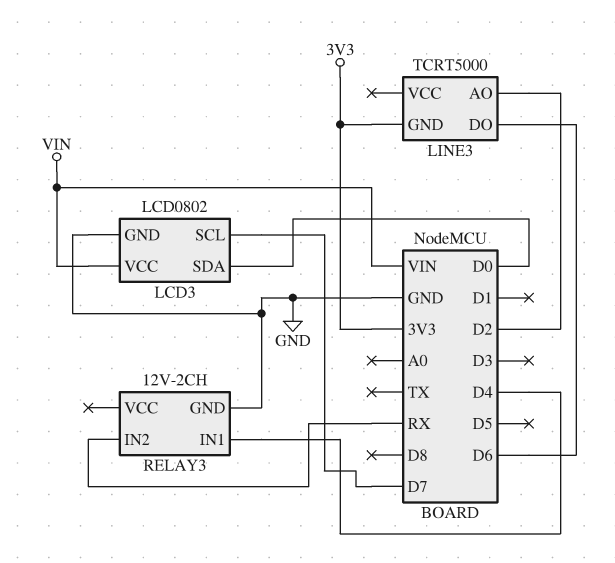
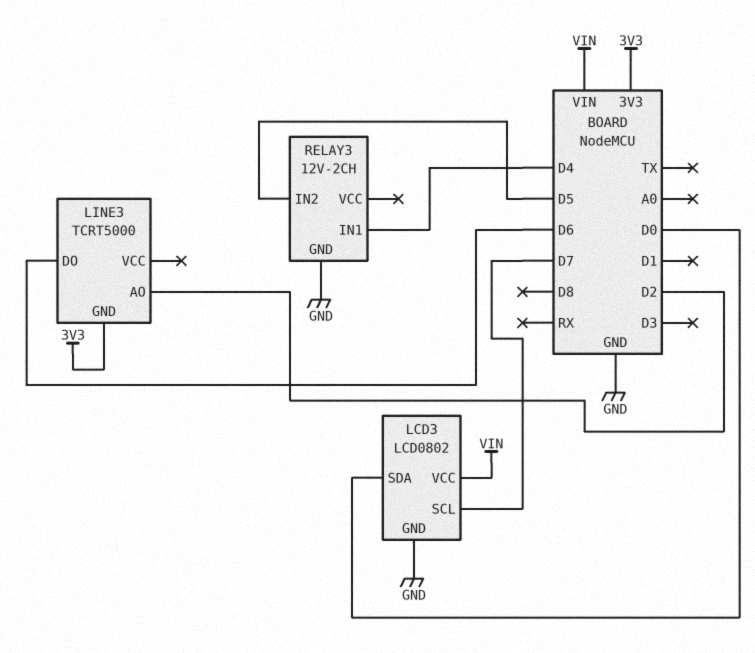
RELAY3 pin IN2: RX -> D5

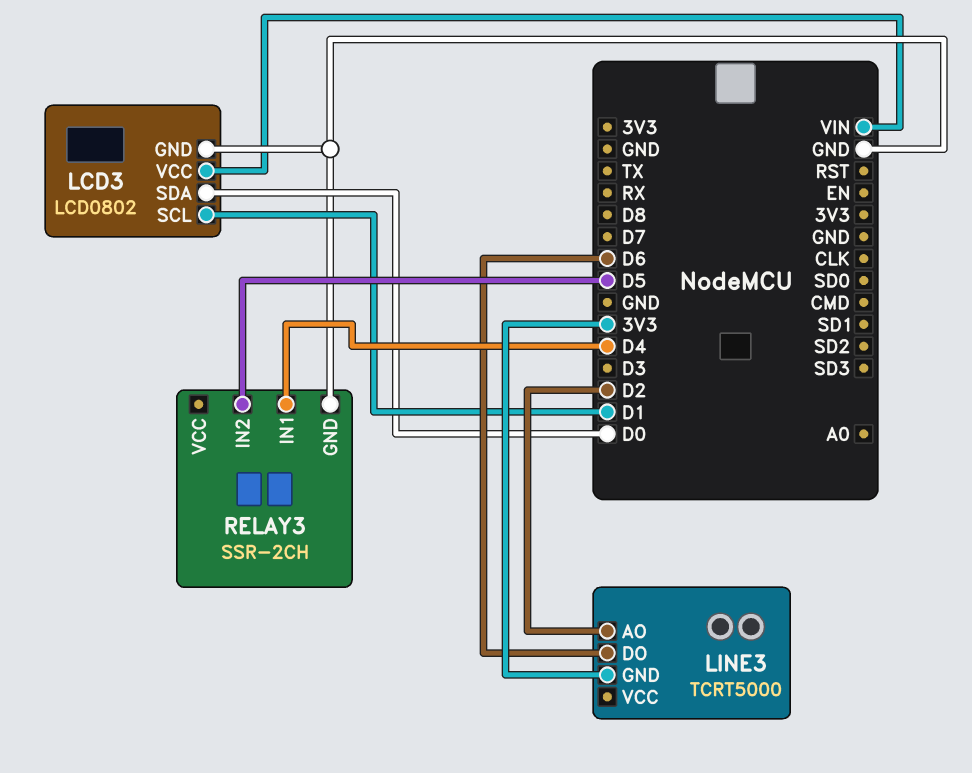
LCD3 pin SCL: D7 -> D1
RELAY3: 12V-2CH -> SSR-2CH

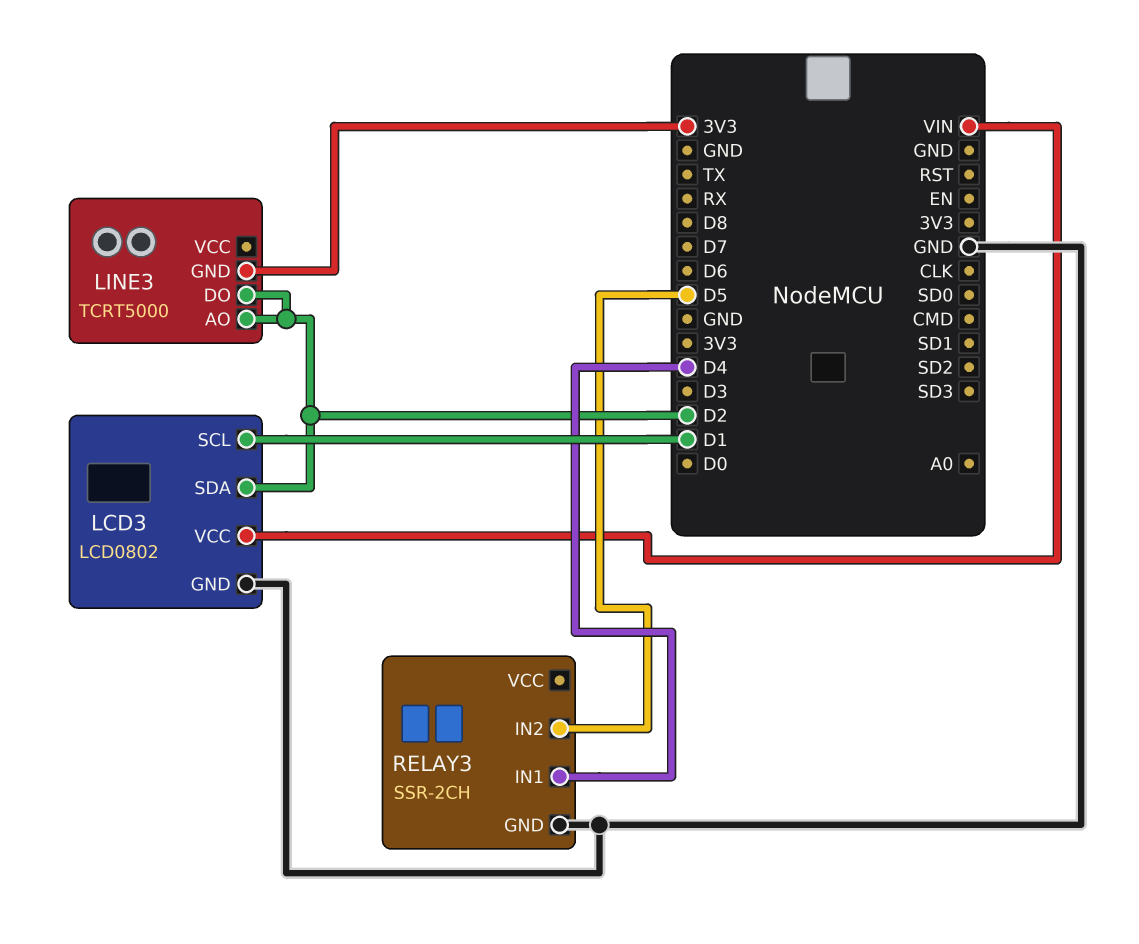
LCD3 pin SDA: D0 -> D2
LINE3 pin DO: D6 -> D2

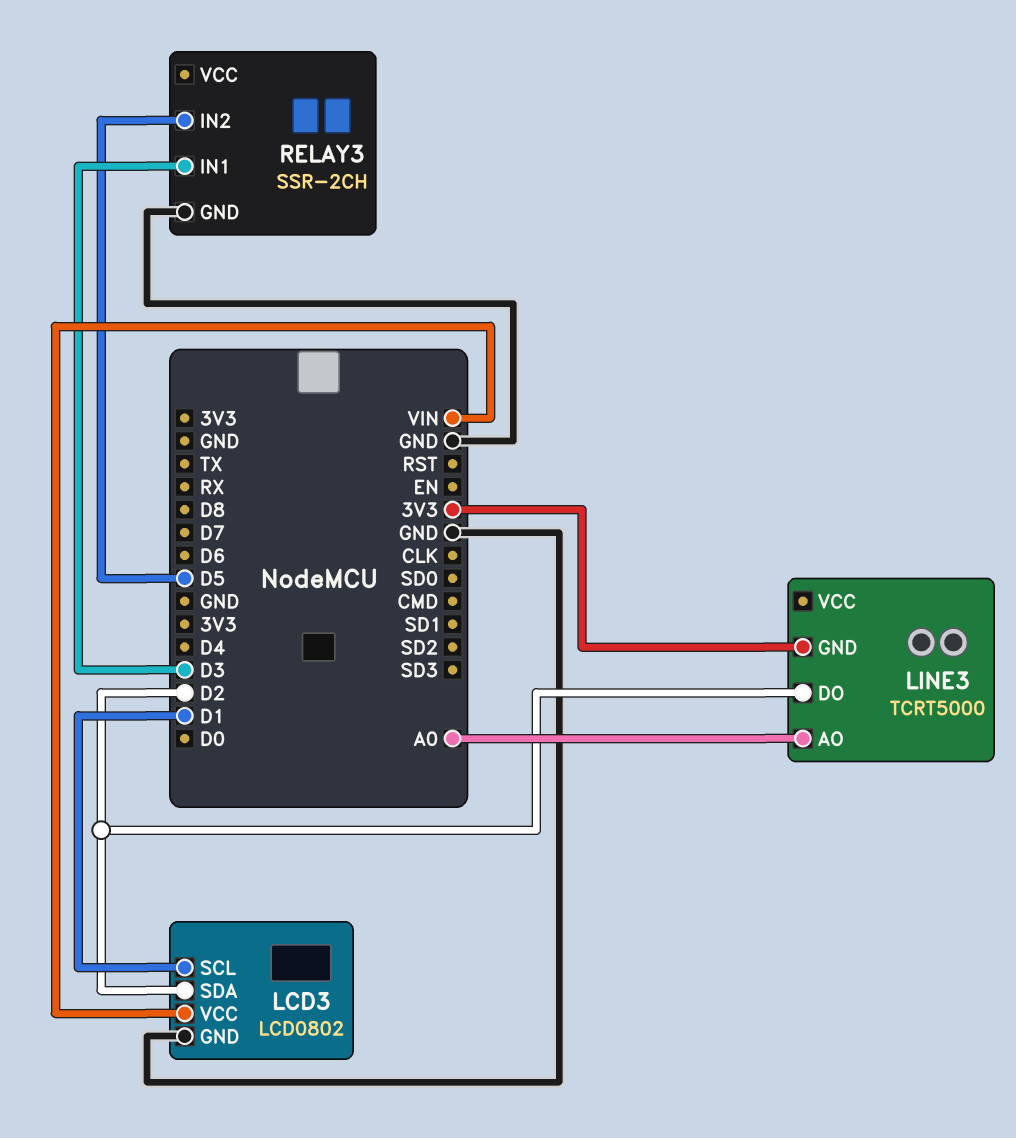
LINE3 pin AO: D2 -> A0
RELAY3 pin IN1: D4 -> D3

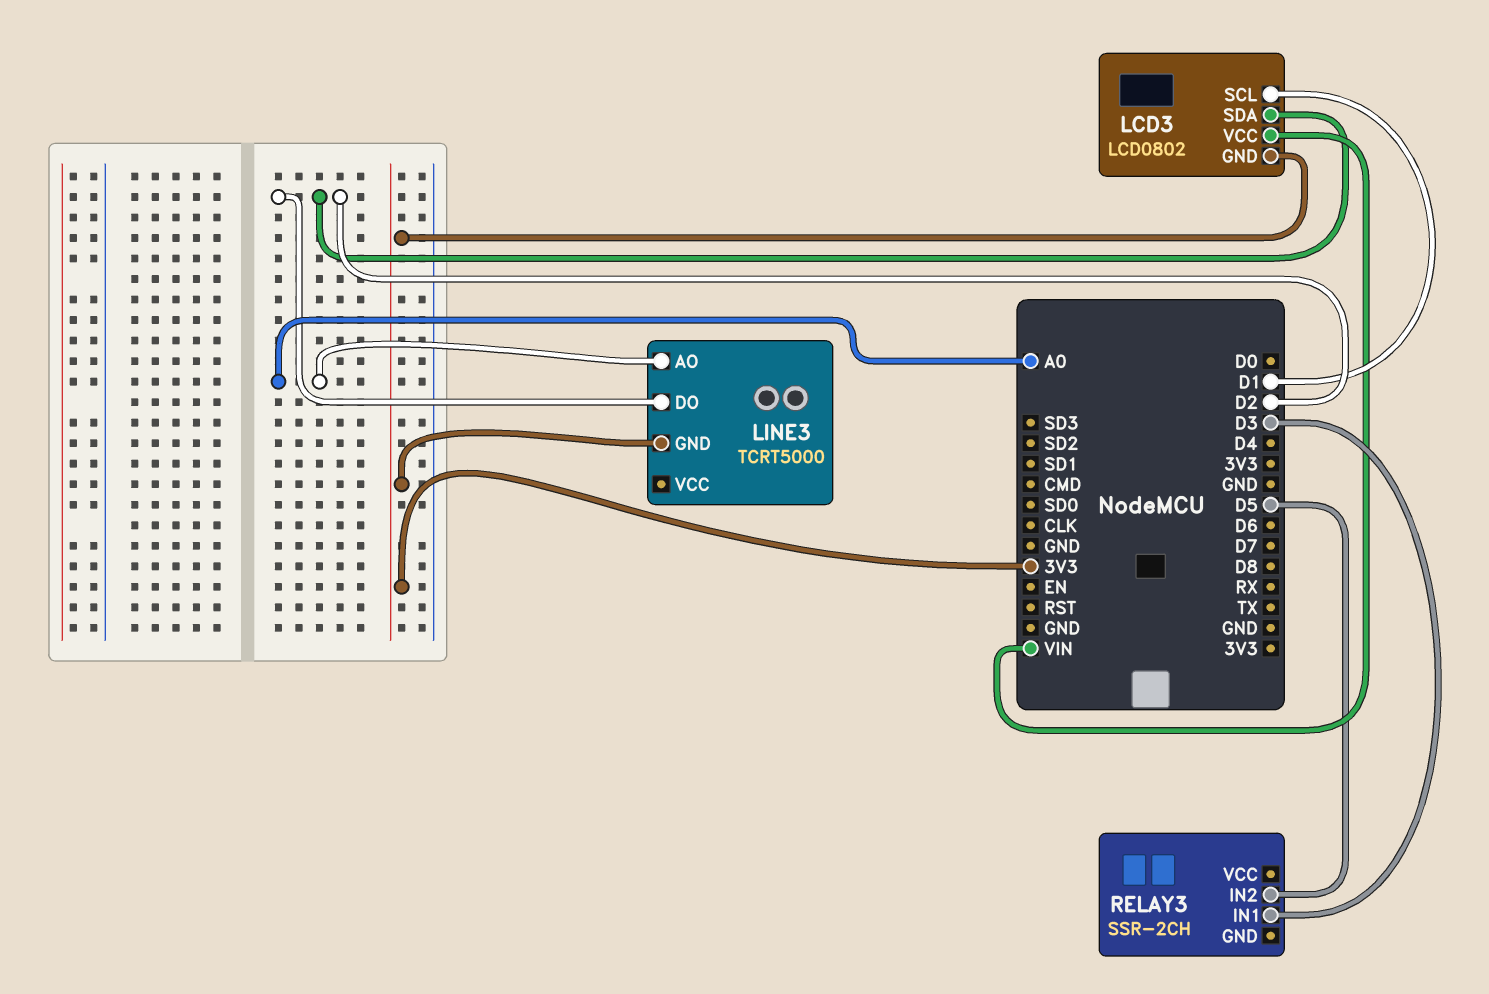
LCD3 pin GND: GND -> 3V3
RELAY3 pin GND: GND -> none

